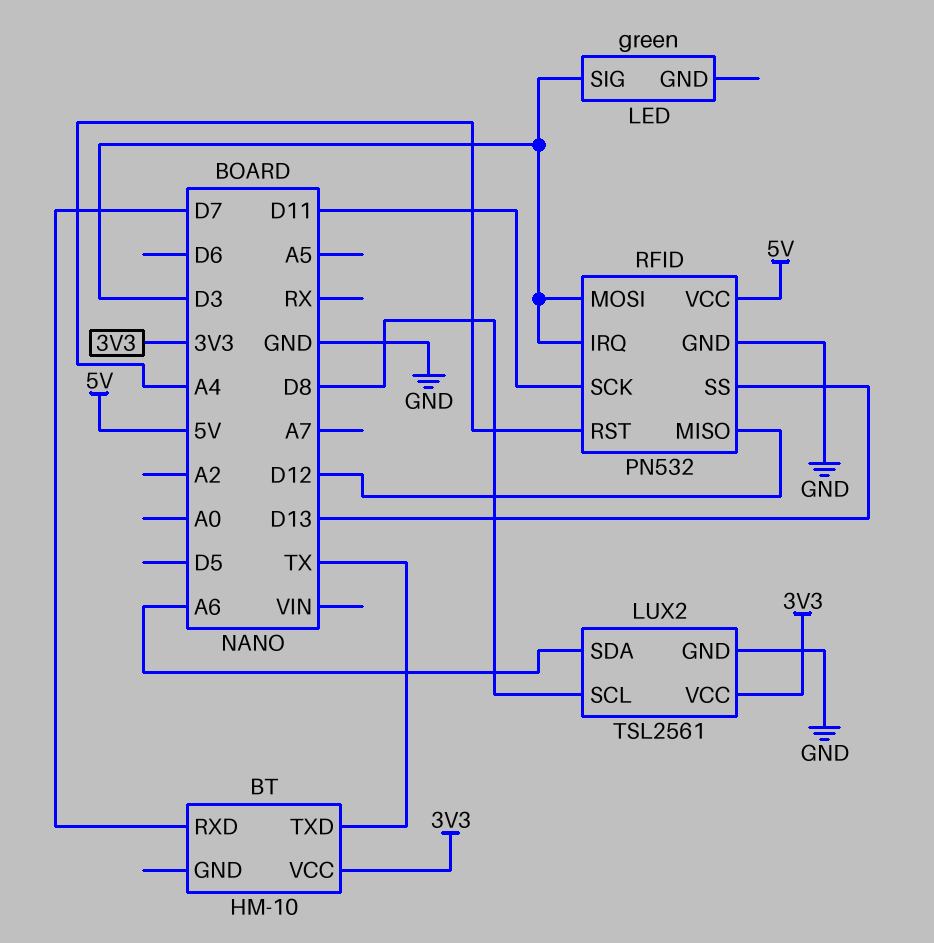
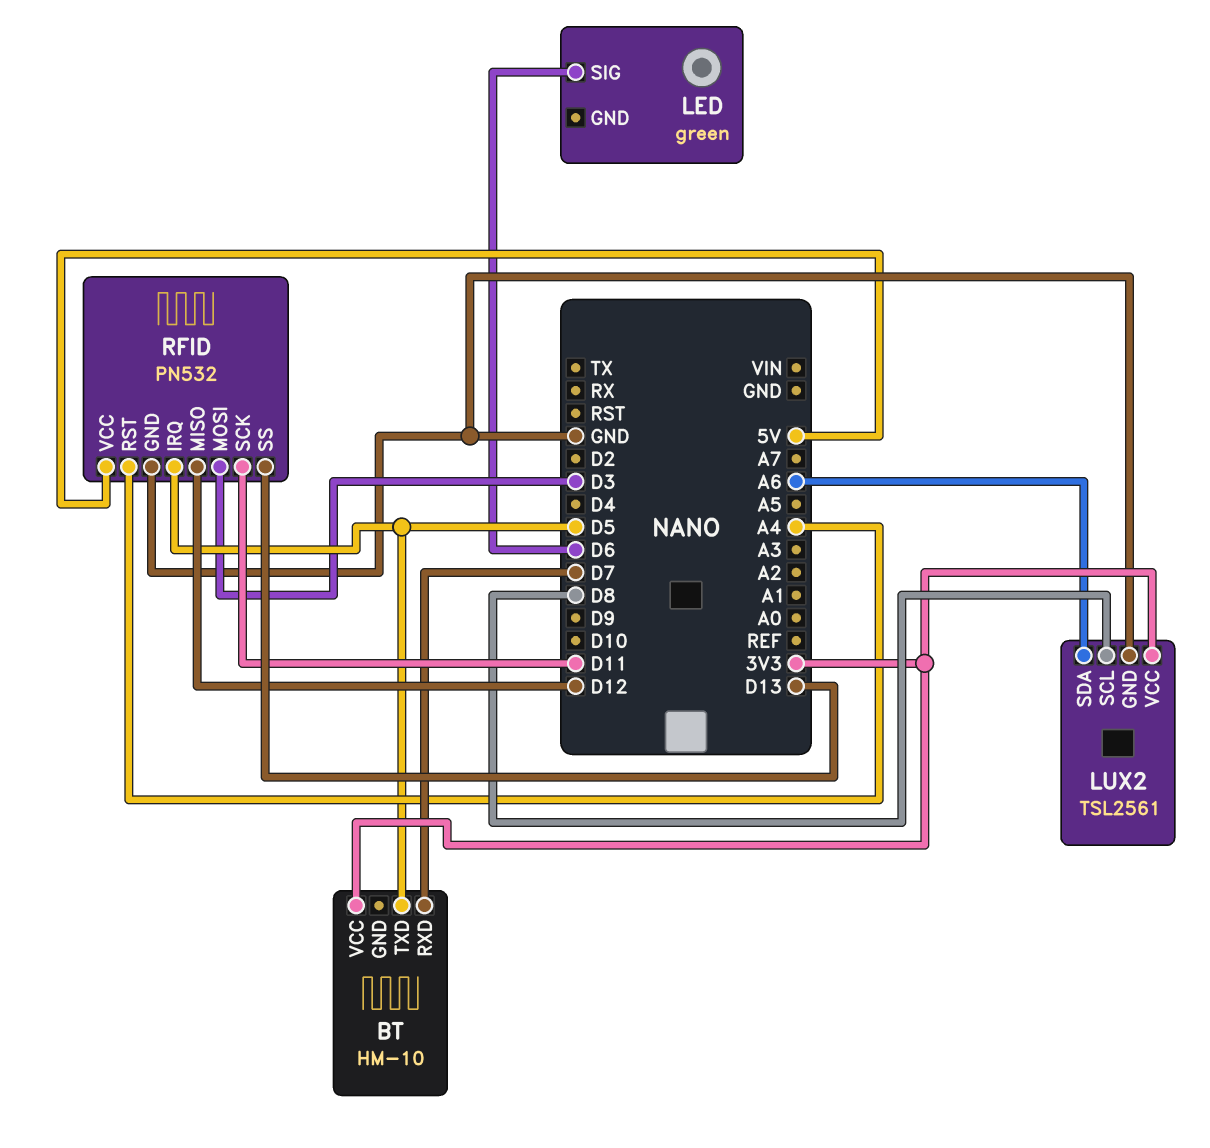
BT pin TXD: TX -> D5
LED pin SIG: D3 -> D6
RFID pin IRQ: D3 -> D5

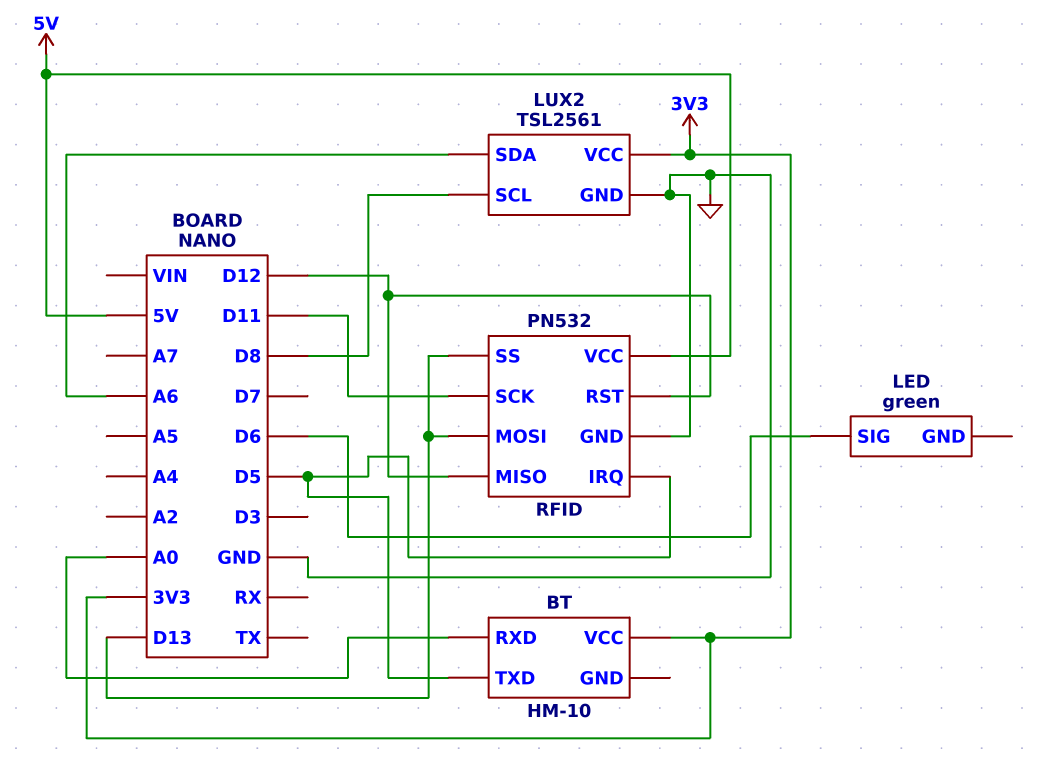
BT pin RXD: D7 -> A0
RFID pin MOSI: D3 -> D13
RFID pin RST: A4 -> D12

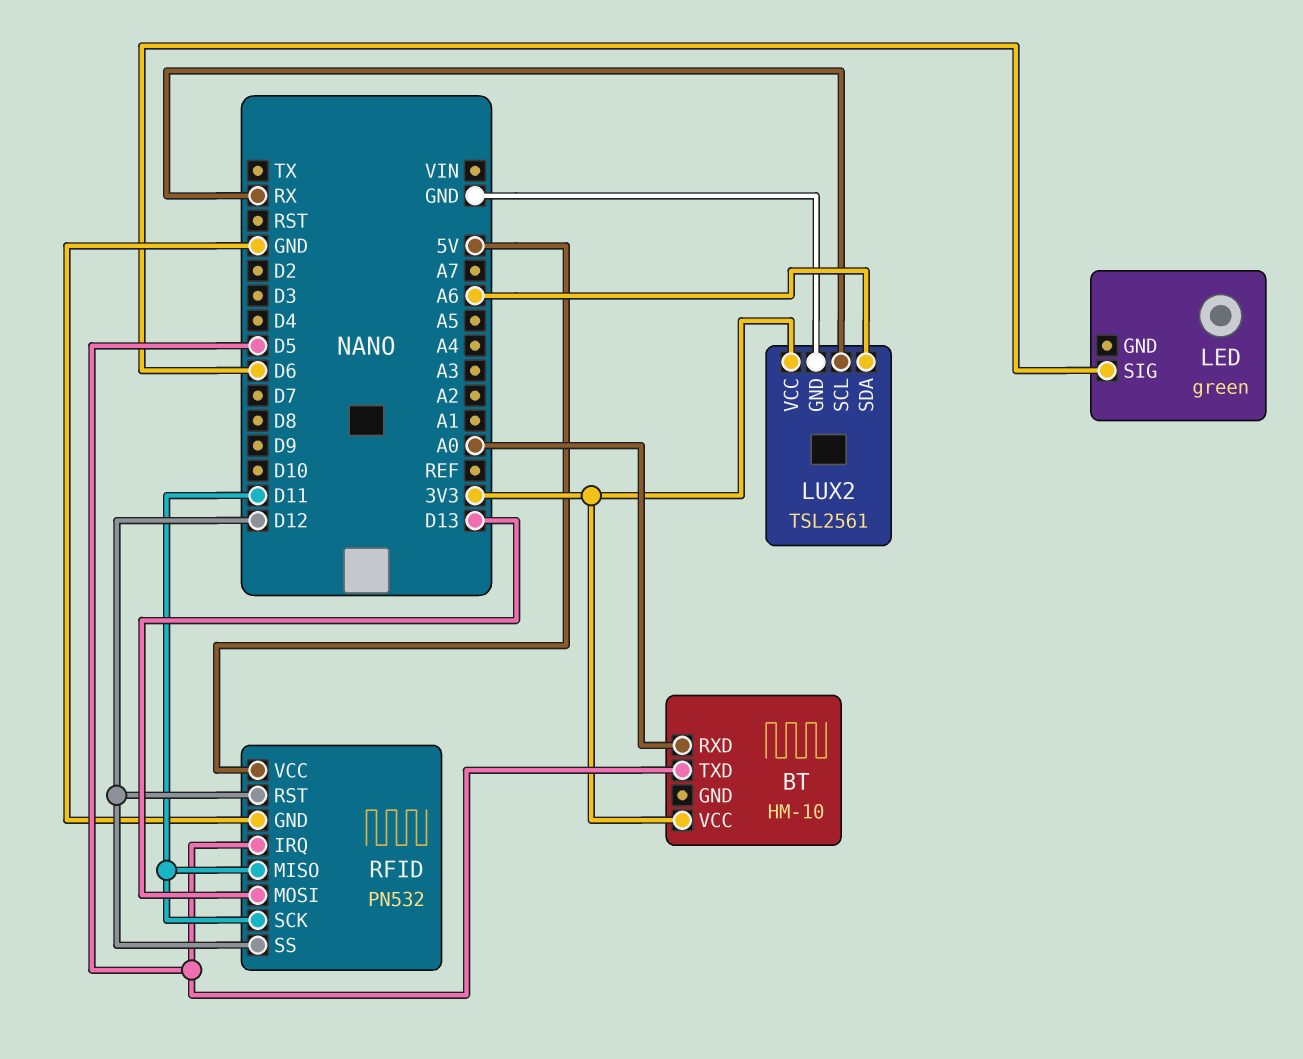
LUX2 pin SCL: D8 -> RX
RFID pin MISO: D12 -> D11
RFID pin SS: D13 -> D12

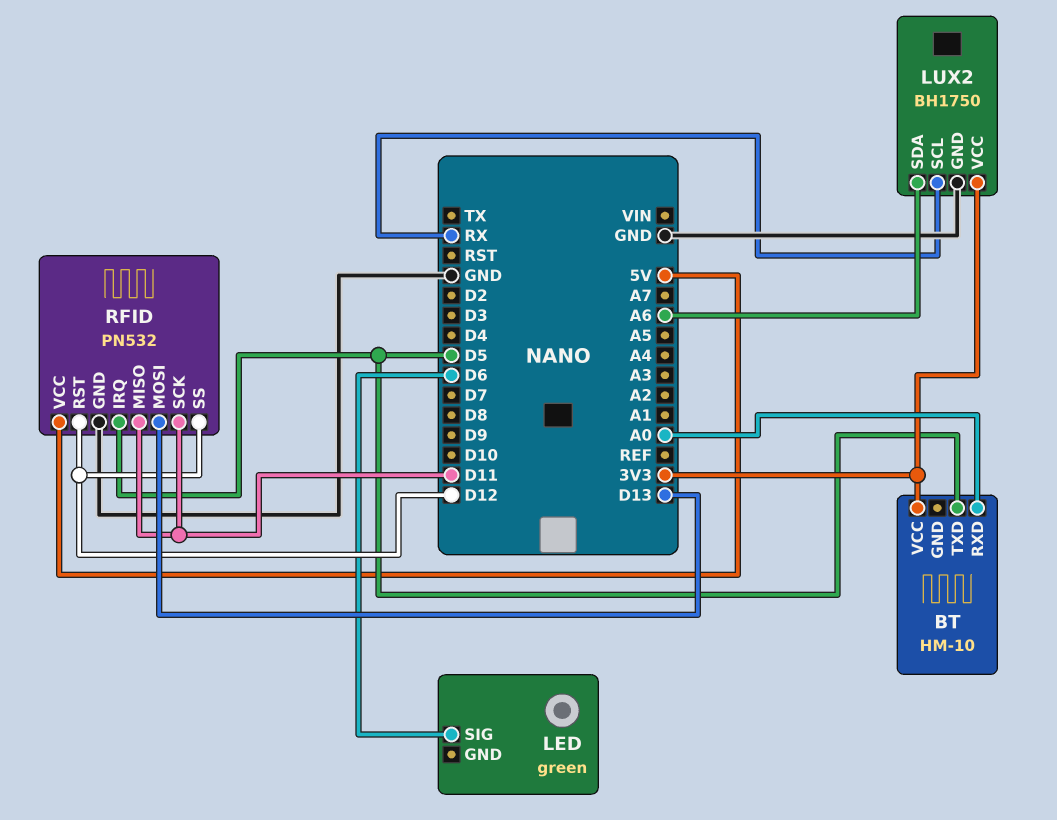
LUX2: TSL2561 -> BH1750

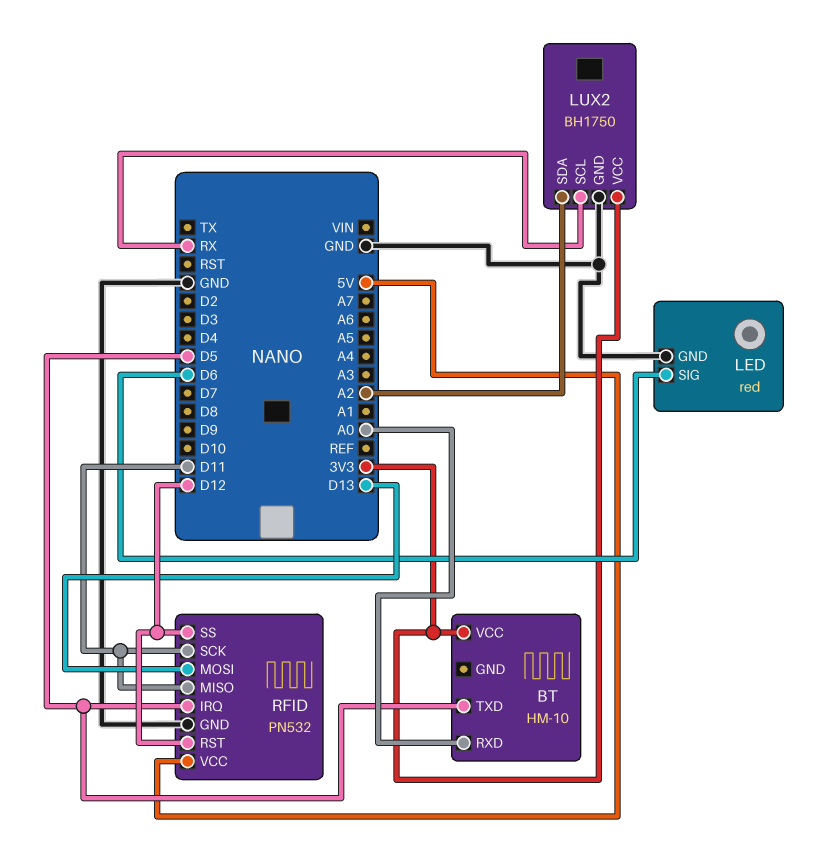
LED: green -> red
LED pin GND: none -> GND
LUX2 pin SDA: A6 -> A2

